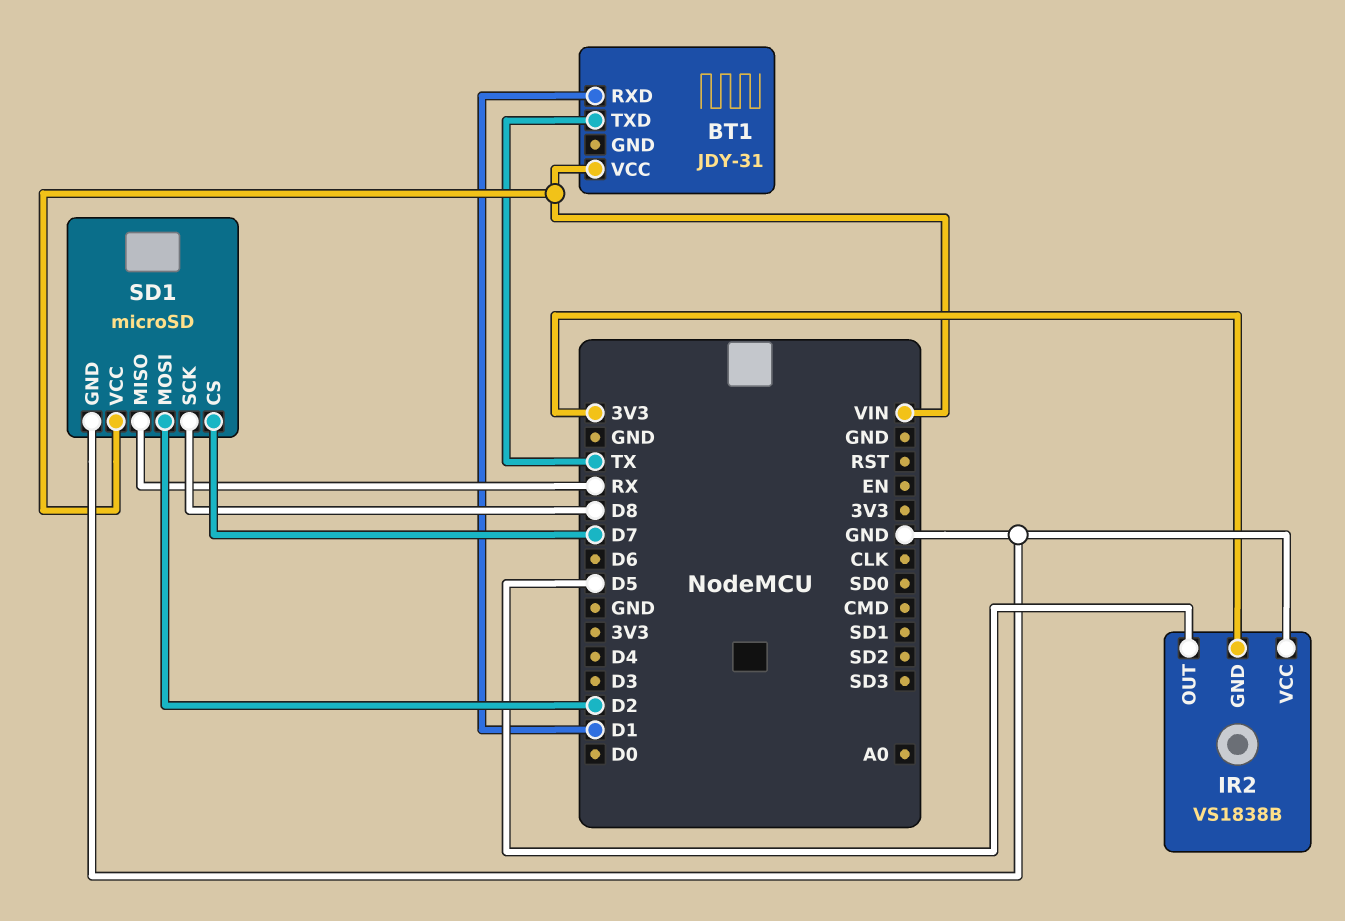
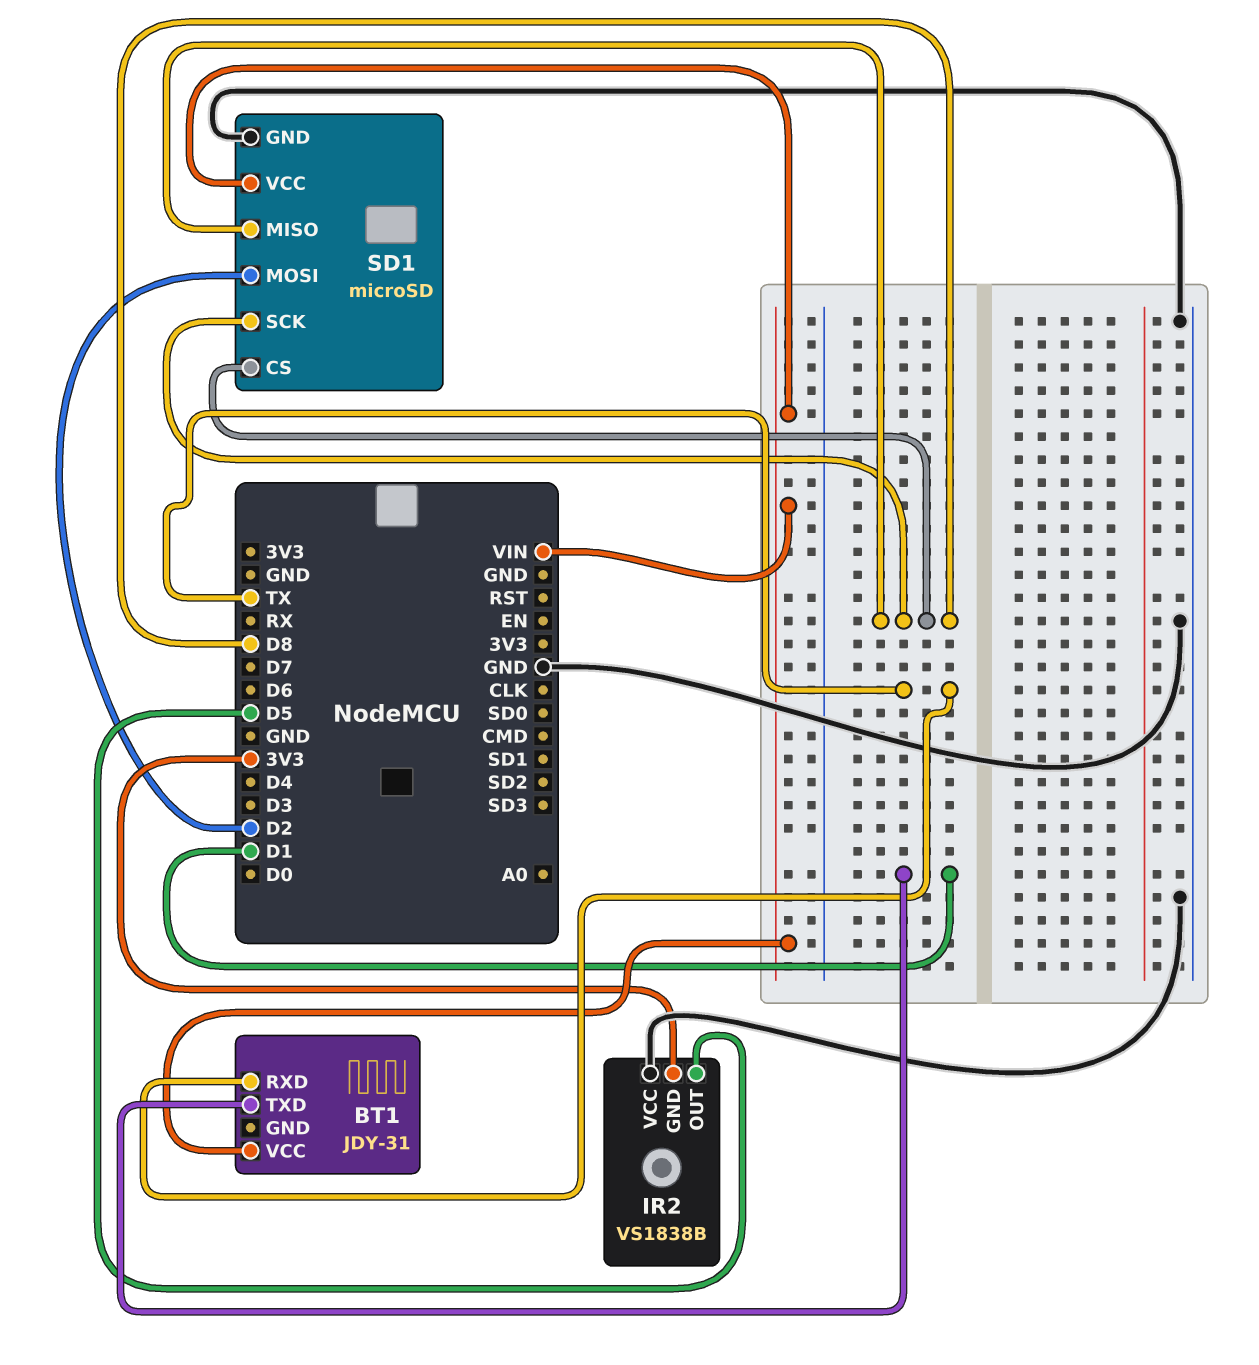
BT1 pin RXD: D1 -> TX
BT1 pin TXD: TX -> D1
SD1 pin CS: D7 -> D8
SD1 pin MISO: RX -> D8

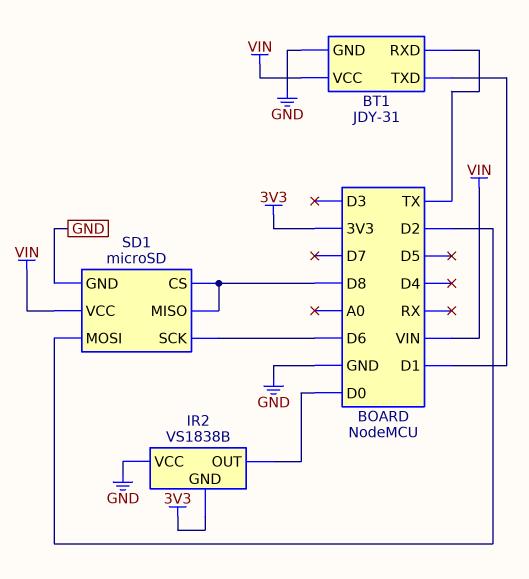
BT1 pin GND: none -> GND
IR2 pin OUT: D5 -> D0
SD1 pin SCK: D8 -> D6

